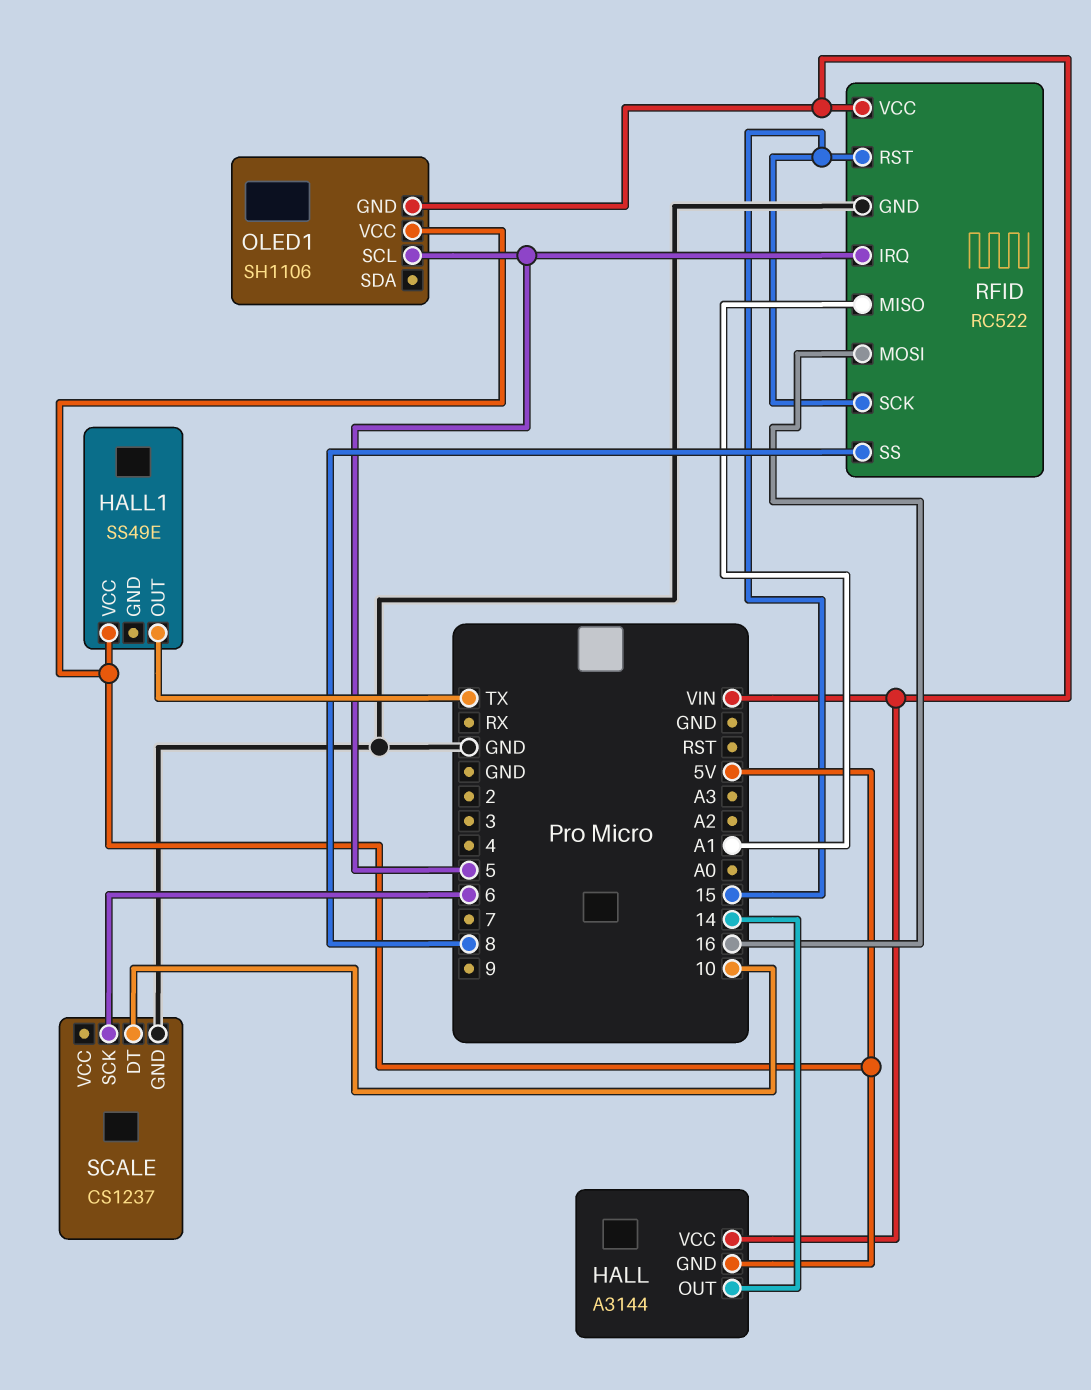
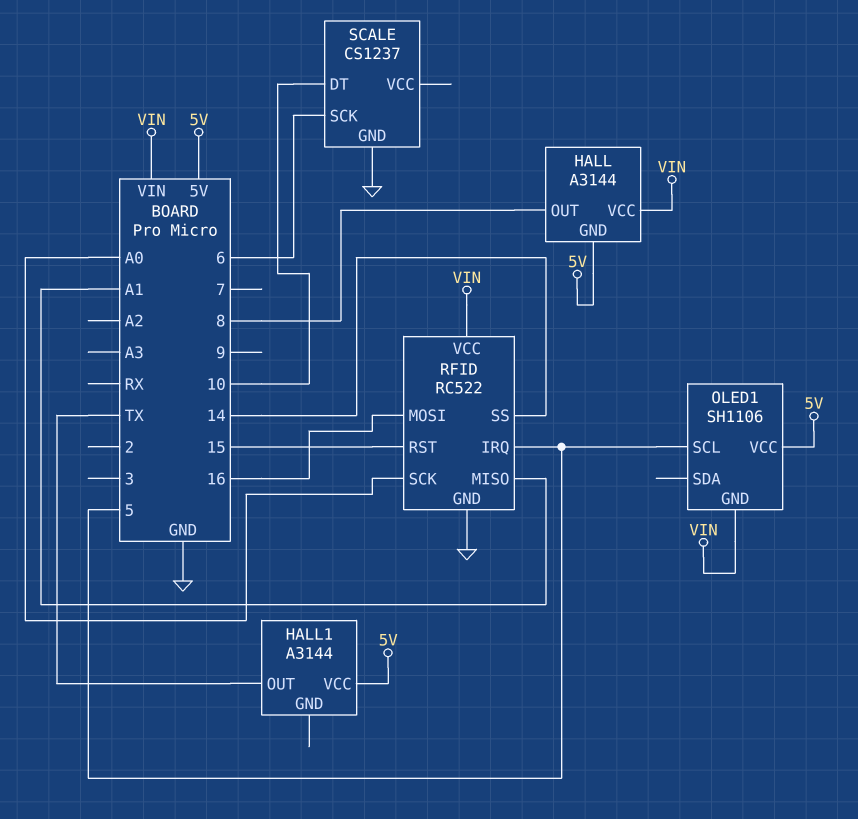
HALL pin OUT: 14 -> 8
HALL1: SS49E -> A3144
RFID pin SCK: 15 -> A0
RFID pin SS: 8 -> 14

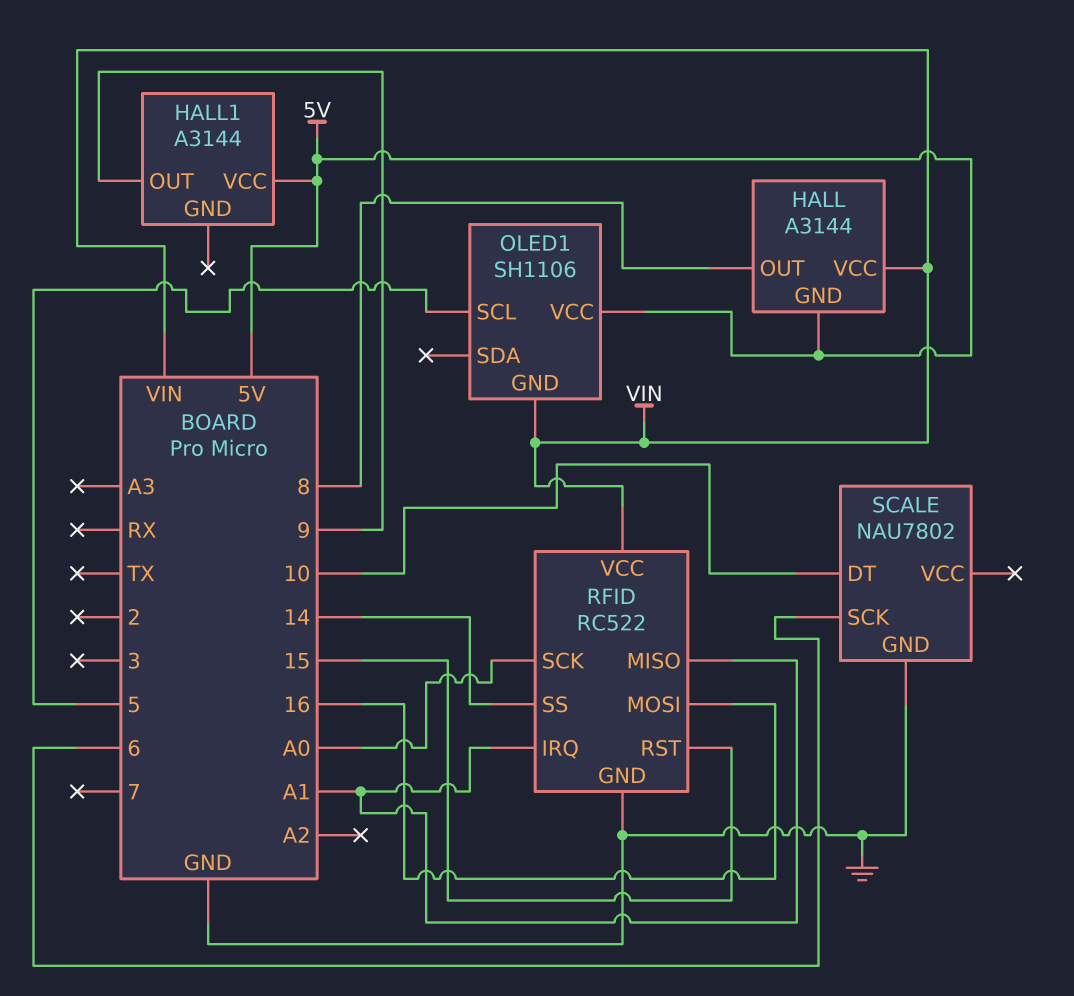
HALL1 pin OUT: TX -> 9
RFID pin IRQ: 5 -> A1
SCALE: CS1237 -> NAU7802

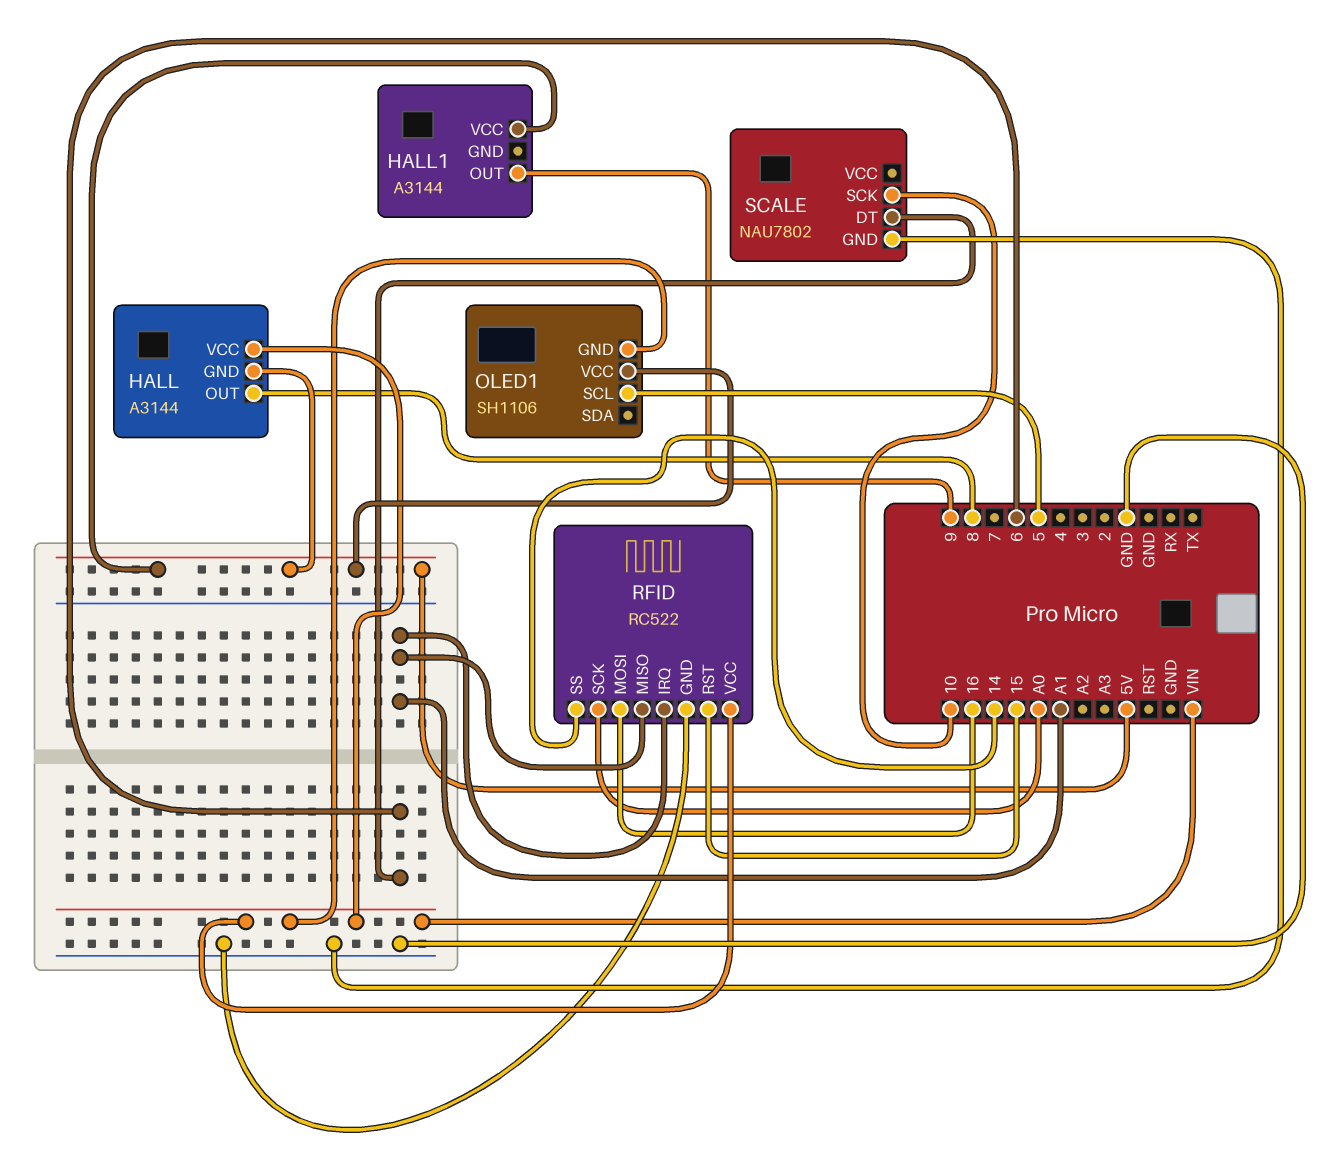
SCALE pin DT: 10 -> 6
SCALE pin SCK: 6 -> 10

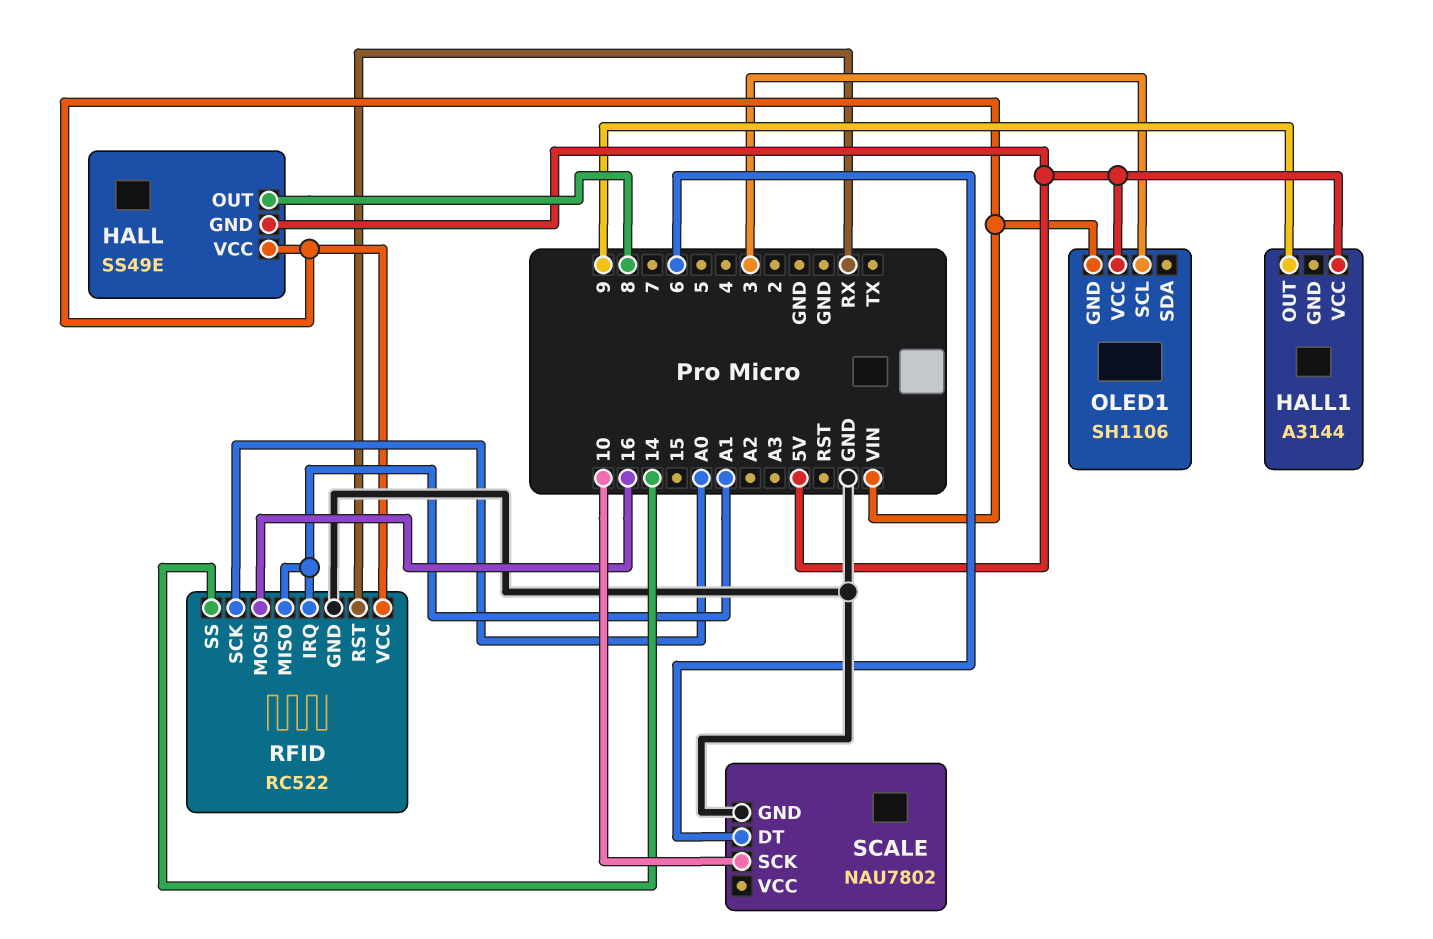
HALL: A3144 -> SS49E
OLED1 pin SCL: 5 -> 3
RFID pin RST: 15 -> RX

